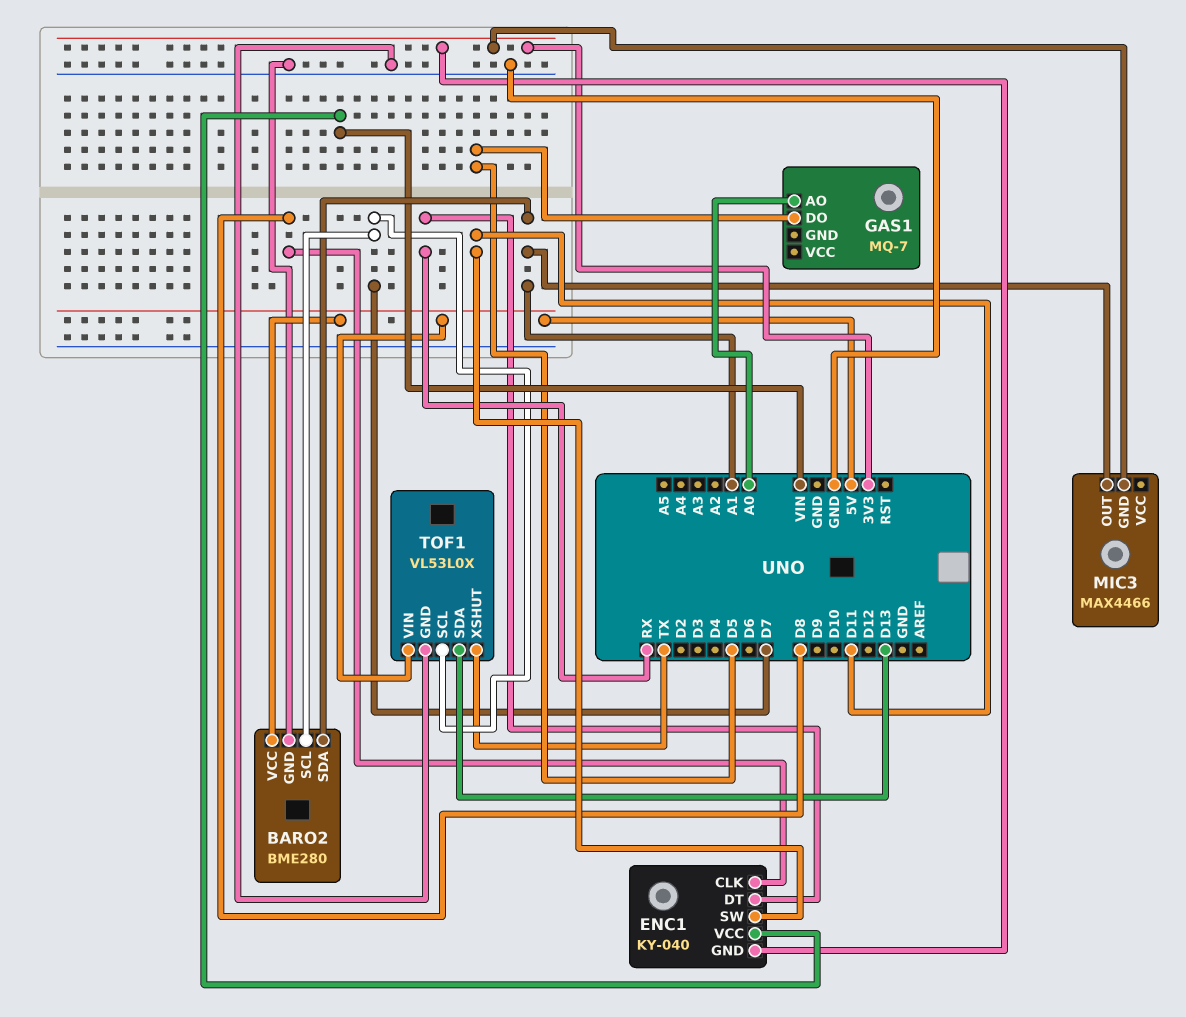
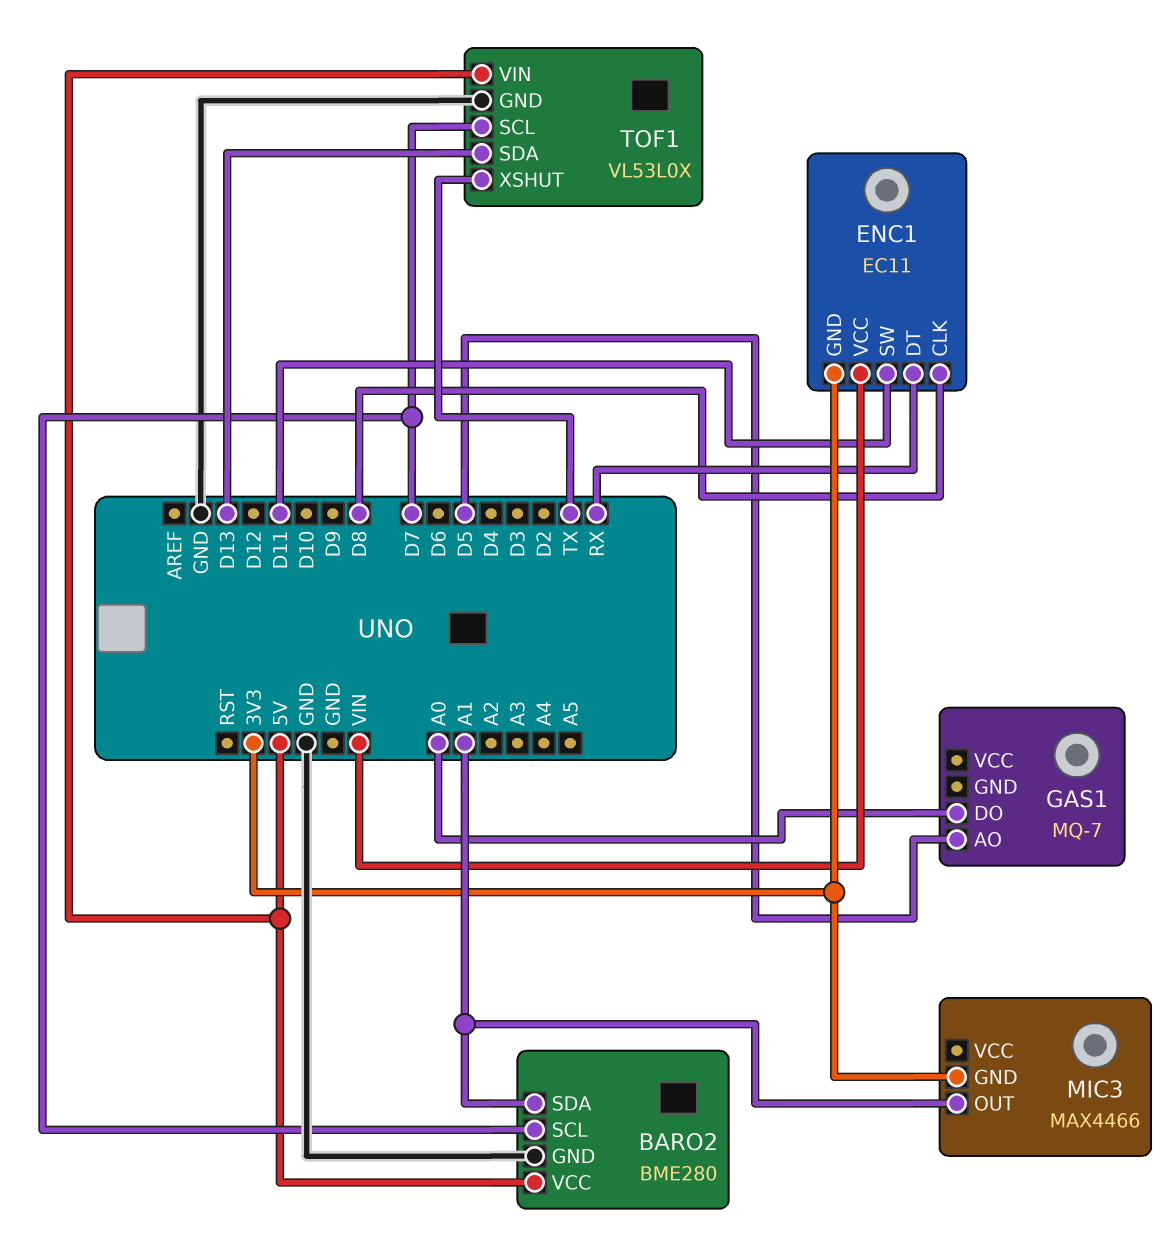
ENC1: KY-040 -> EC11
GAS1 pin AO: A0 -> D5
GAS1 pin DO: D5 -> A0

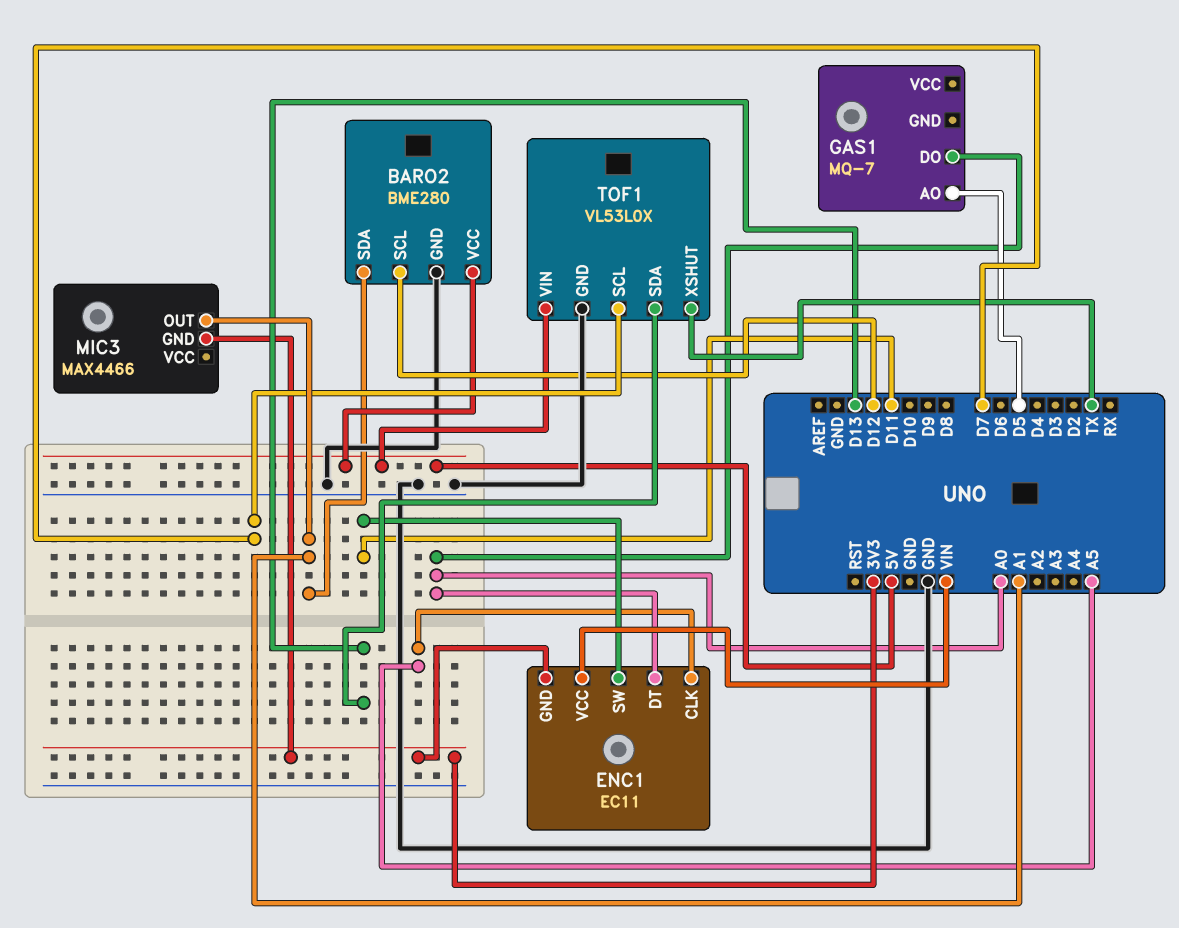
BARO2 pin SCL: D7 -> D12
ENC1 pin CLK: D8 -> A5
ENC1 pin DT: RX -> A0

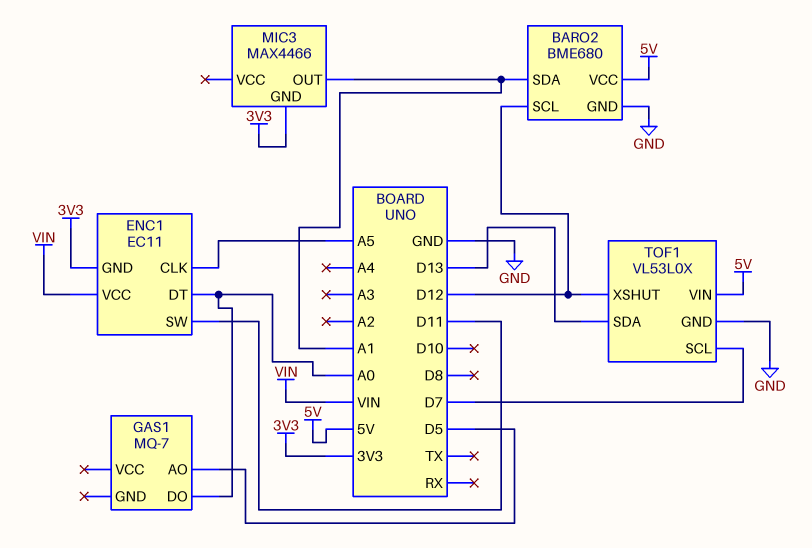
BARO2: BME280 -> BME680
TOF1 pin XSHUT: TX -> D12

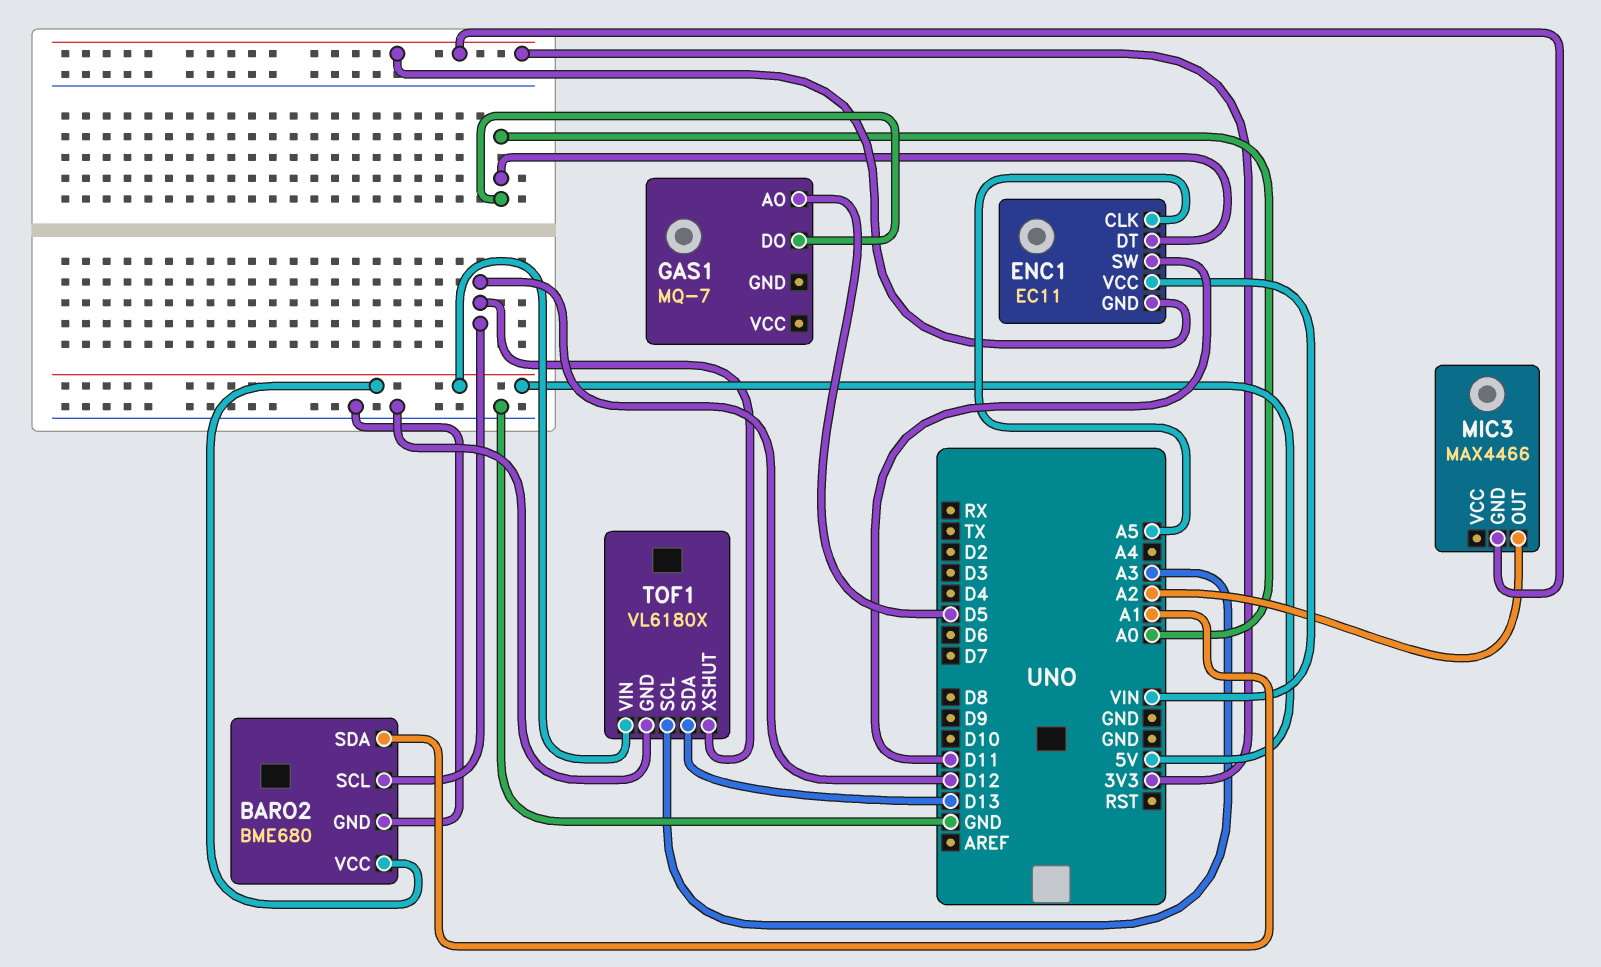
MIC3 pin OUT: A1 -> A2
TOF1: VL53L0X -> VL6180X
TOF1 pin SCL: D7 -> A3

